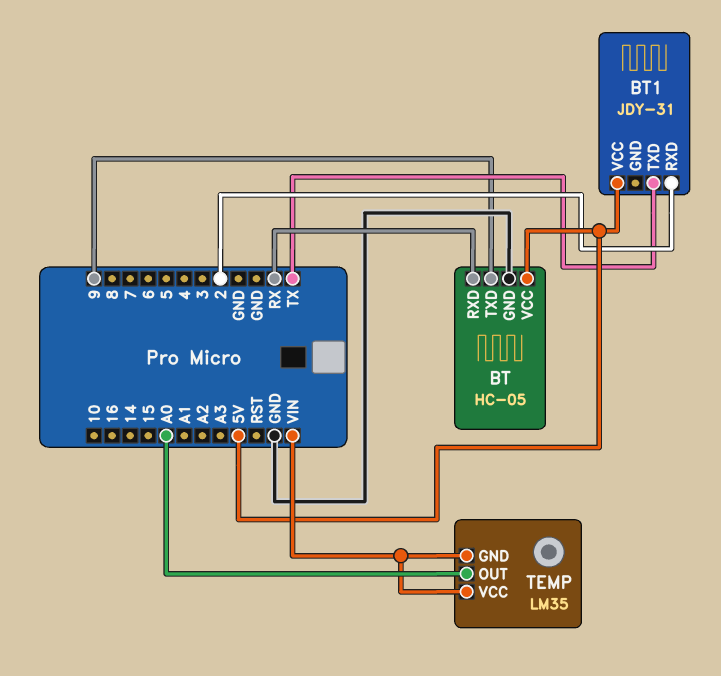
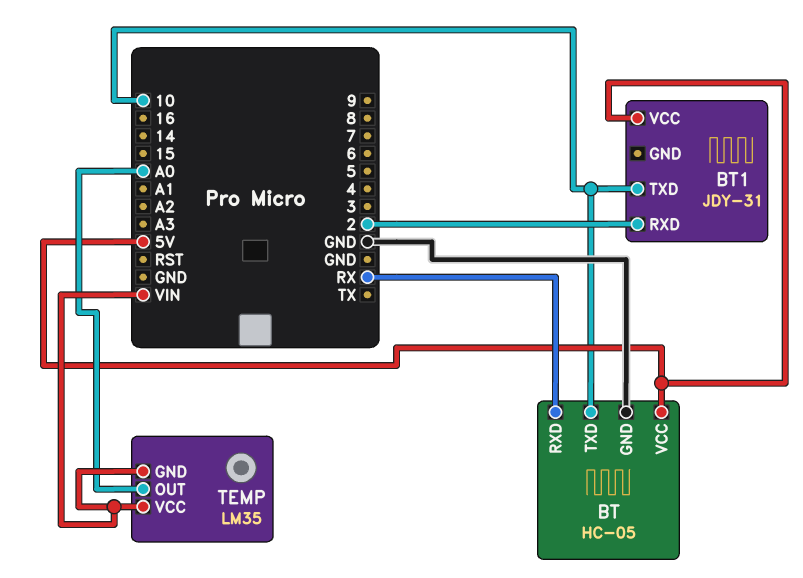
BT pin TXD: 9 -> 10
BT1 pin TXD: TX -> 10

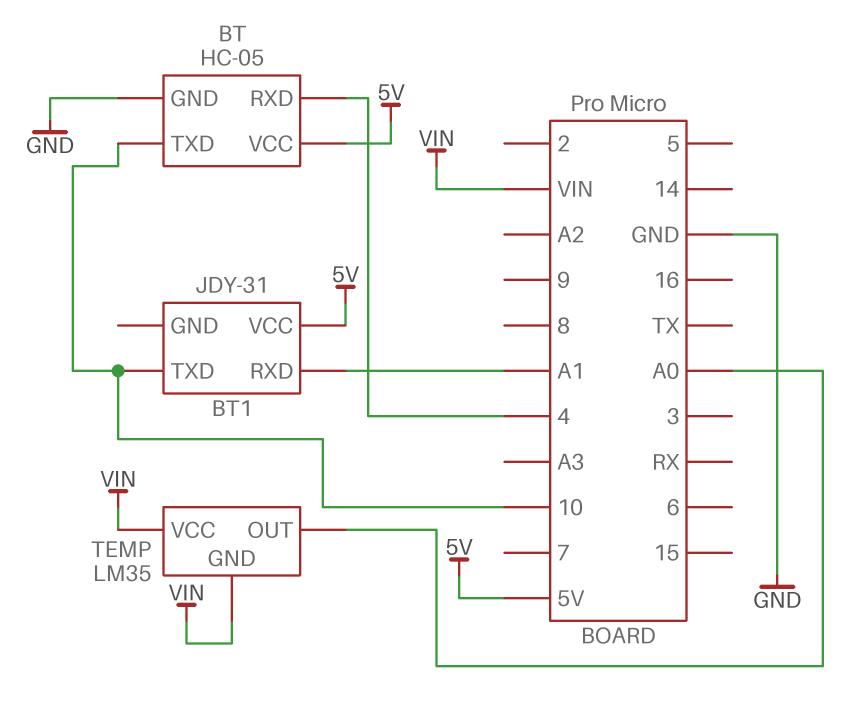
BT pin RXD: RX -> 4
BT1 pin RXD: 2 -> A1

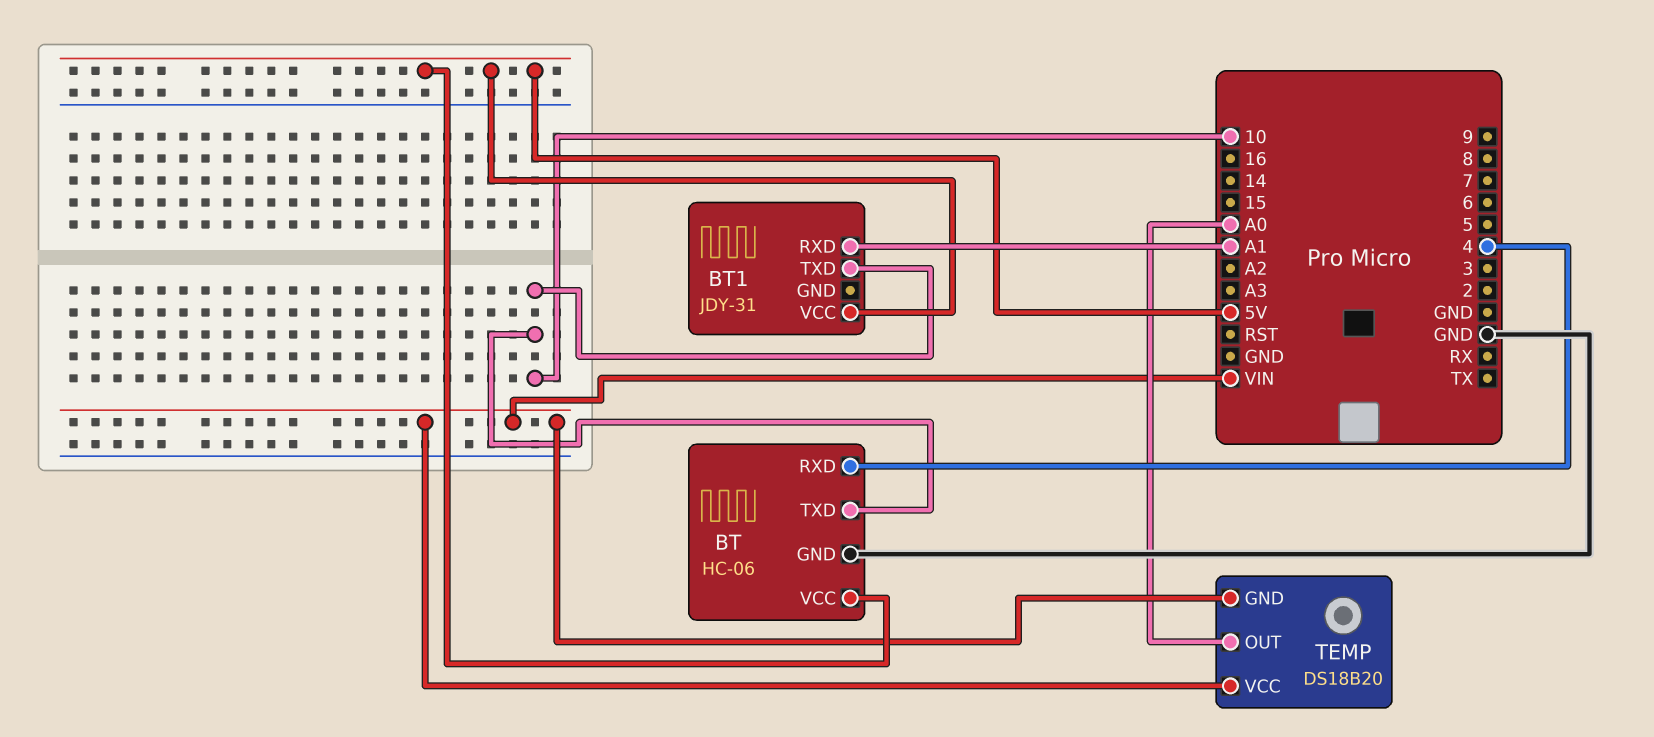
BT: HC-05 -> HC-06
TEMP: LM35 -> DS18B20

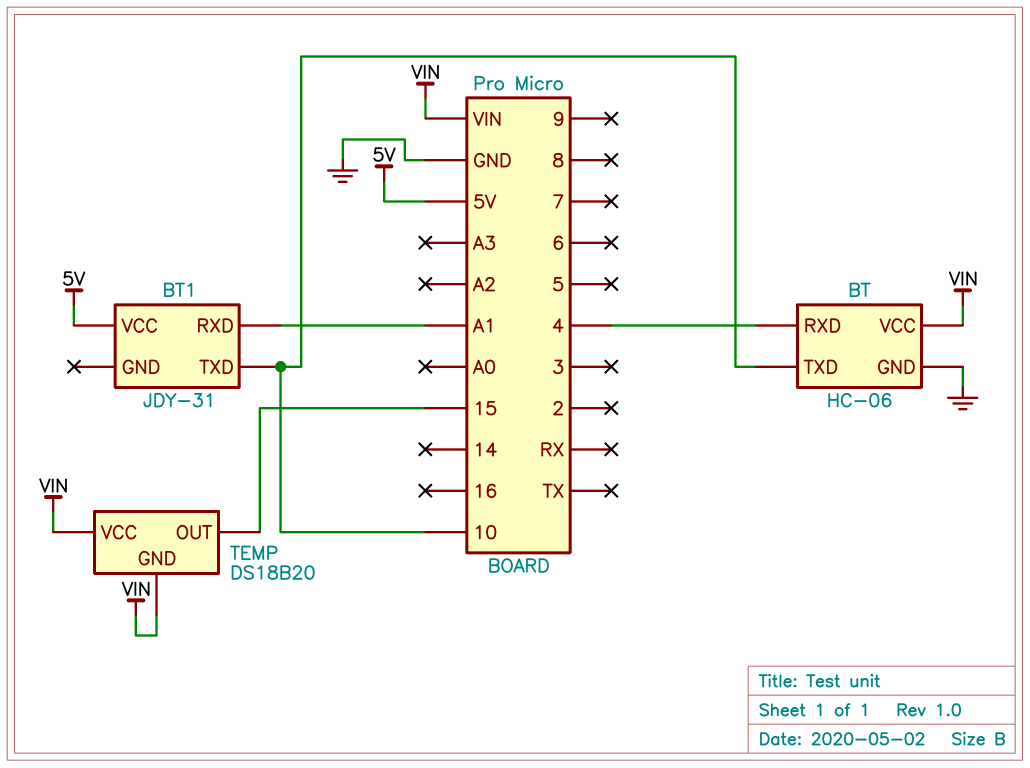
BT pin VCC: 5V -> VIN
TEMP pin OUT: A0 -> 15

